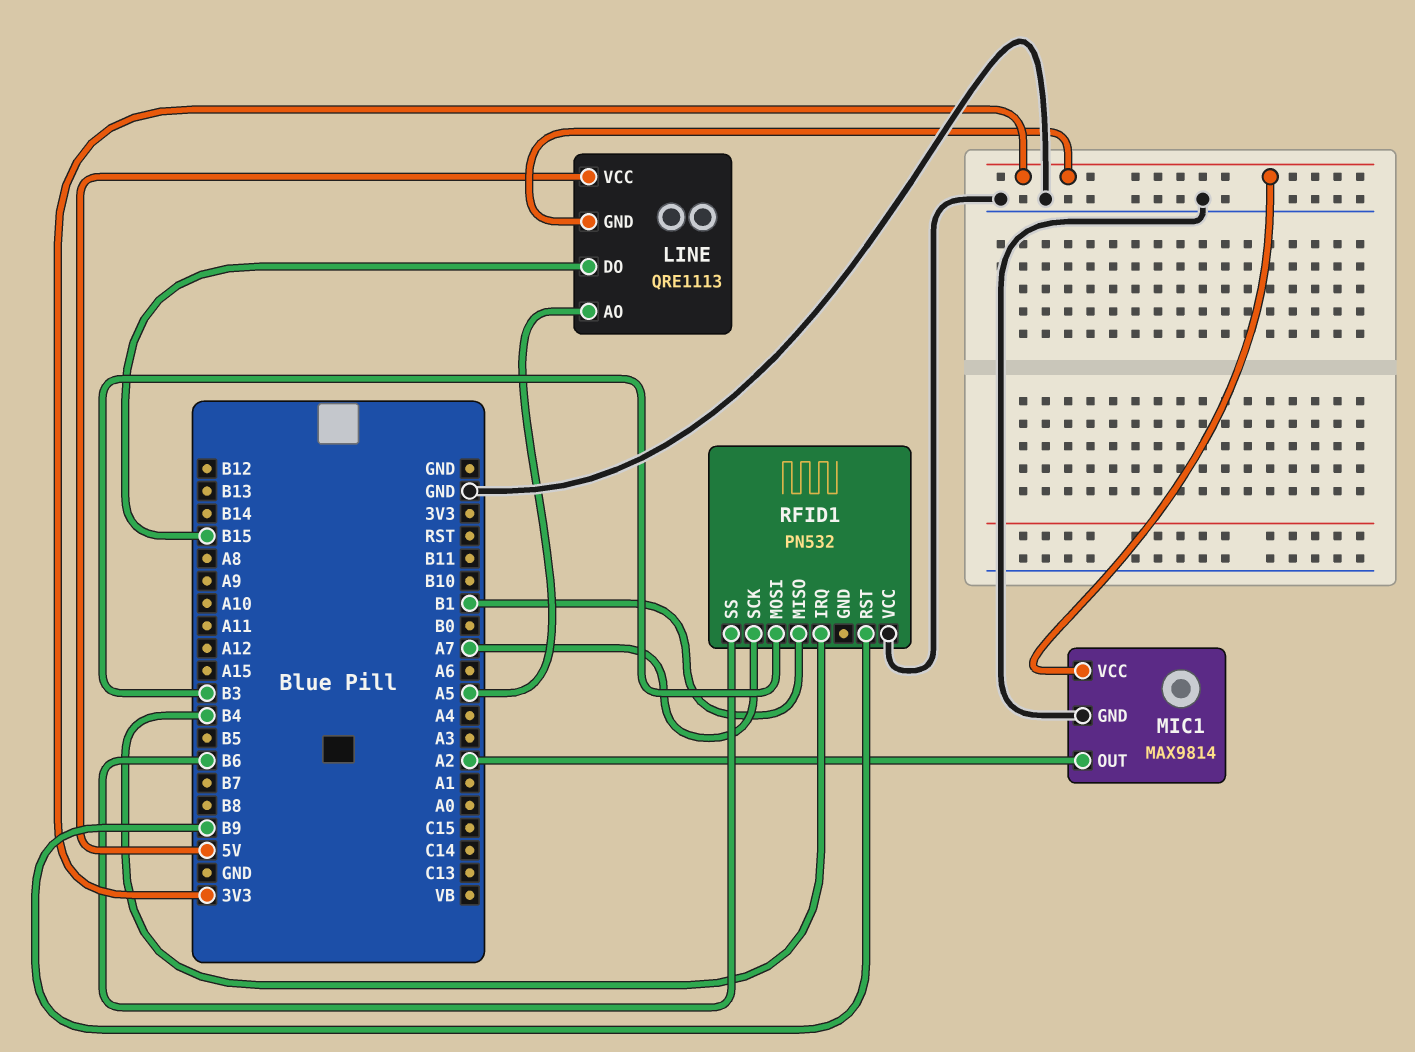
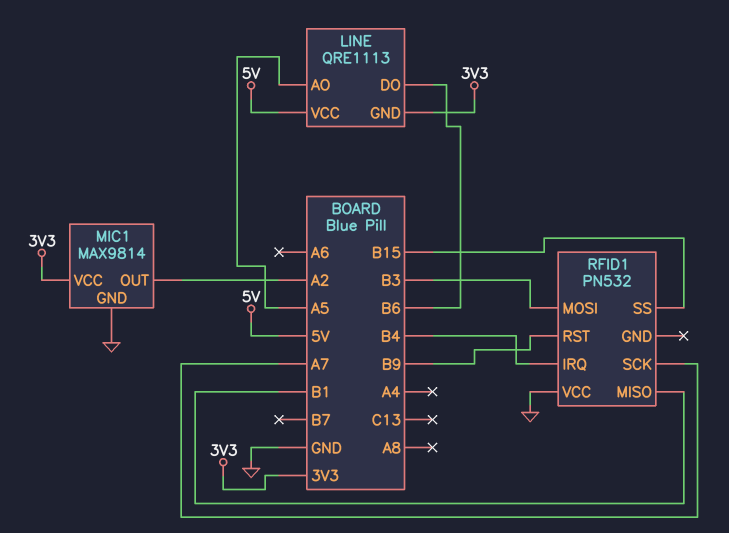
LINE pin DO: B15 -> B6
RFID1 pin SS: B6 -> B15

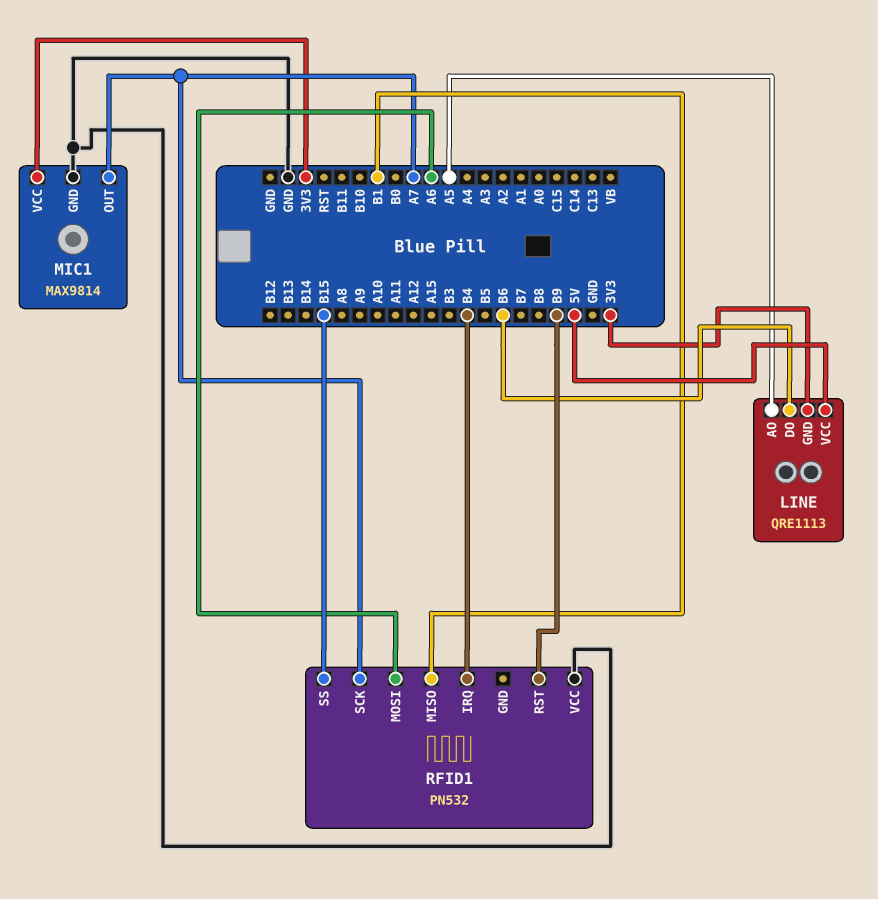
MIC1 pin OUT: A2 -> A7
RFID1 pin MOSI: B3 -> A6

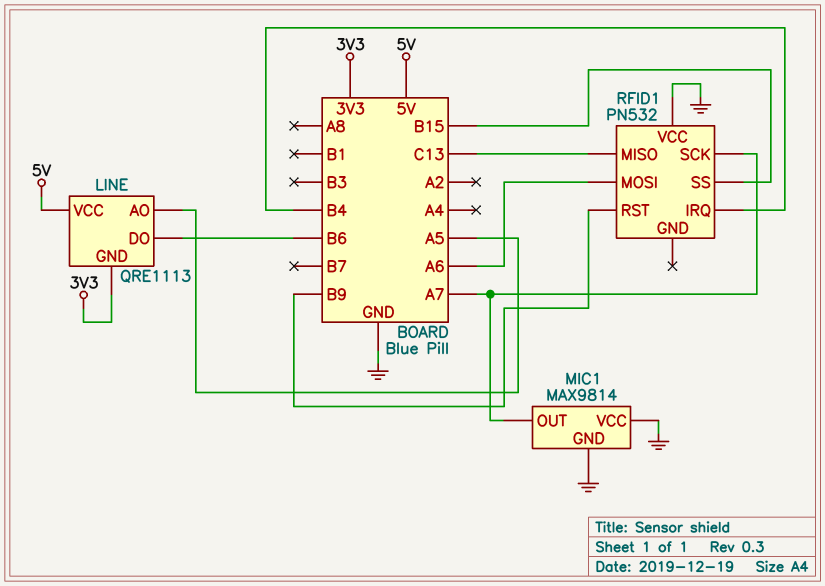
MIC1 pin VCC: 3V3 -> GND
RFID1 pin MISO: B1 -> C13

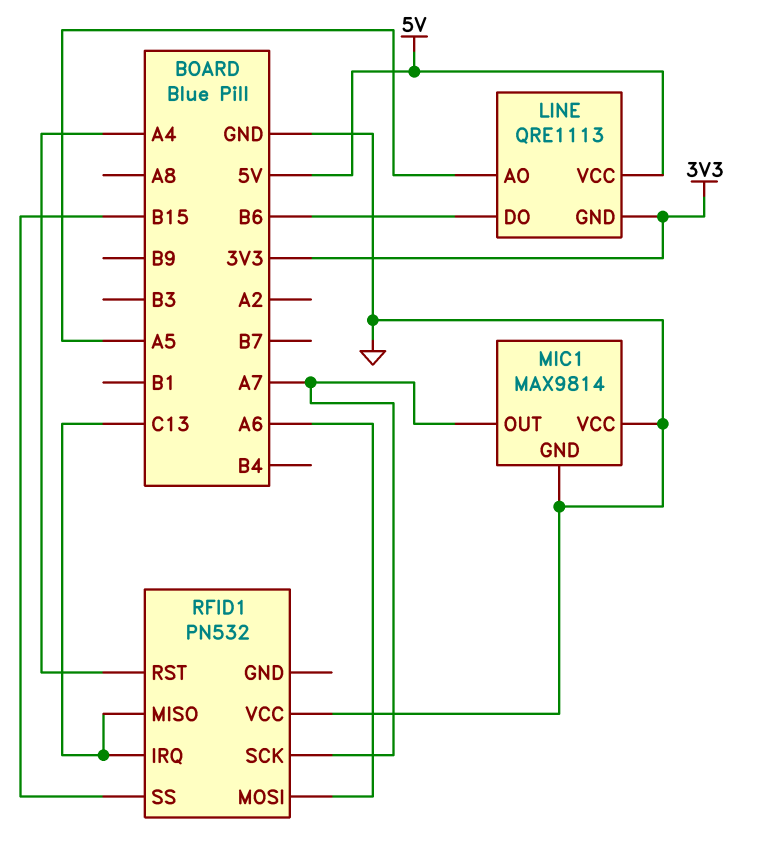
RFID1 pin IRQ: B4 -> C13
RFID1 pin RST: B9 -> A4

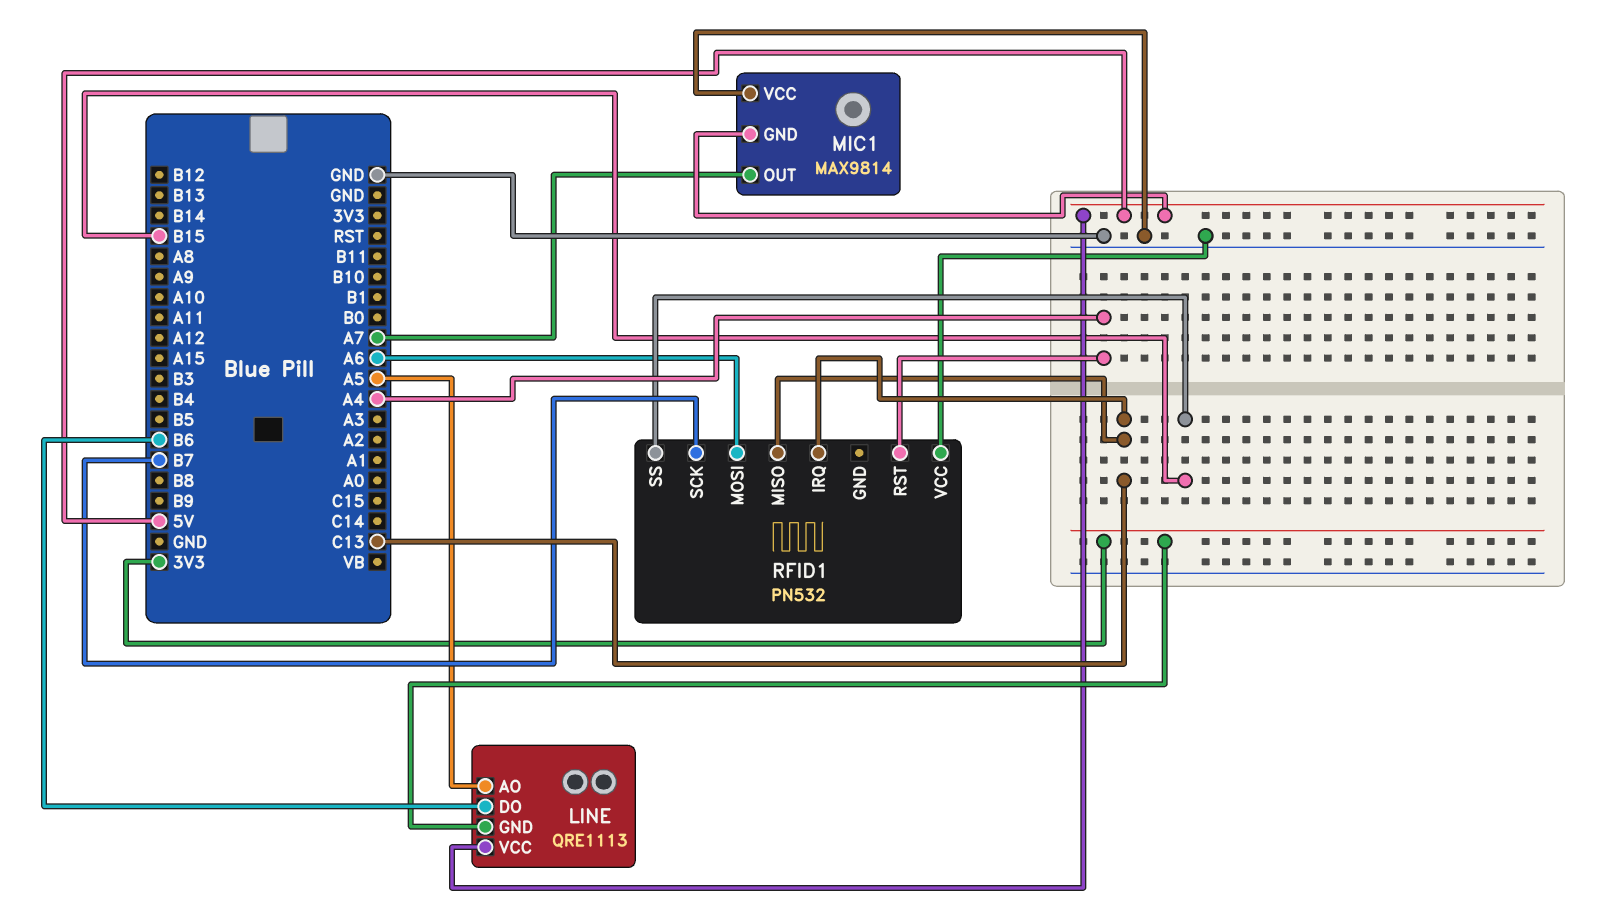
MIC1 pin GND: GND -> 5V
RFID1 pin SCK: A7 -> B7

